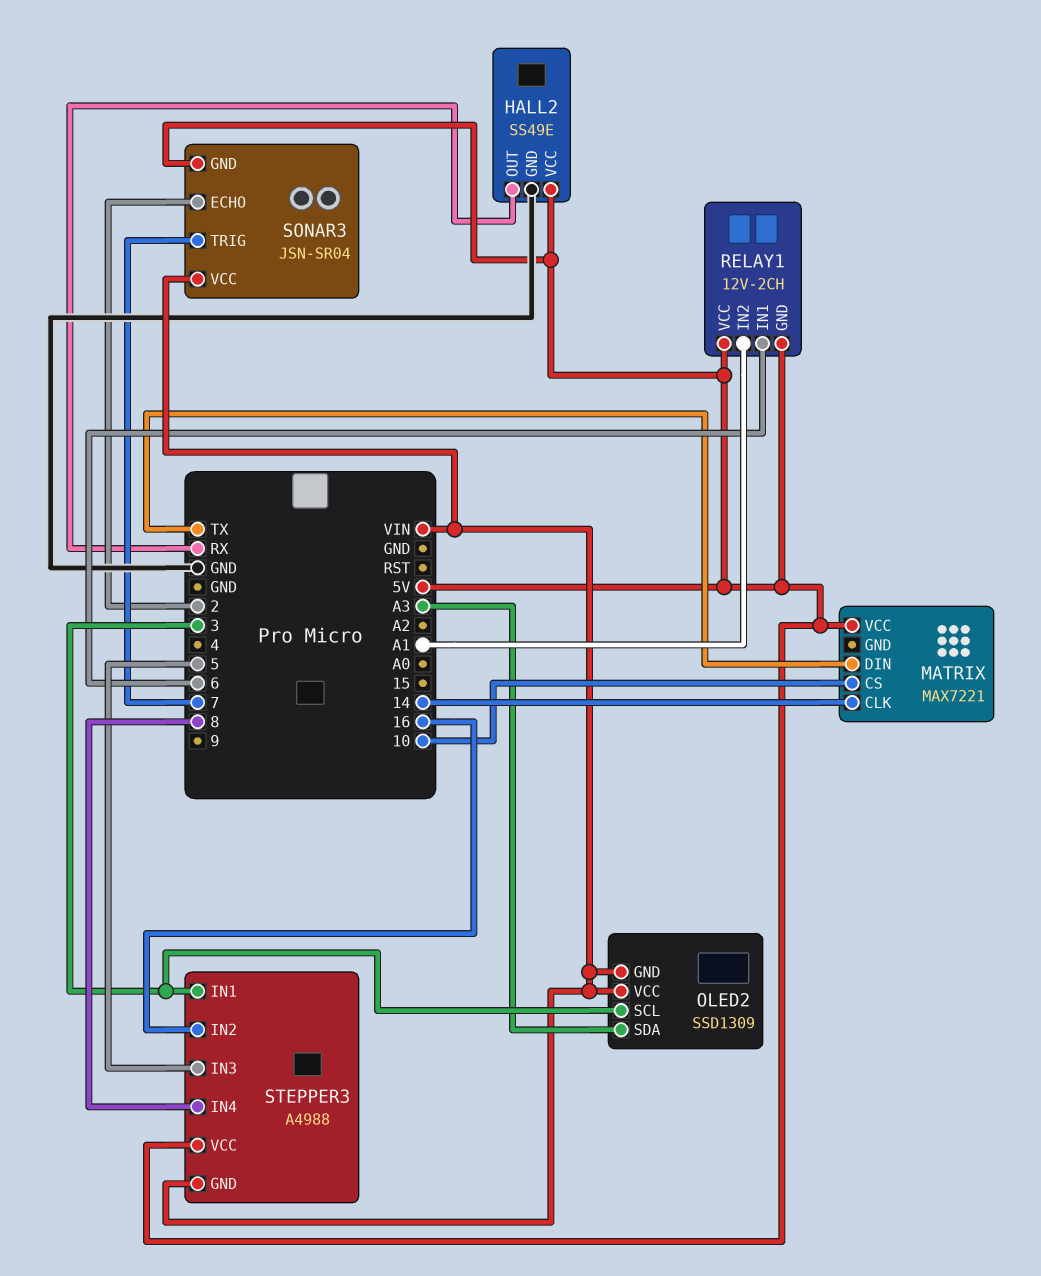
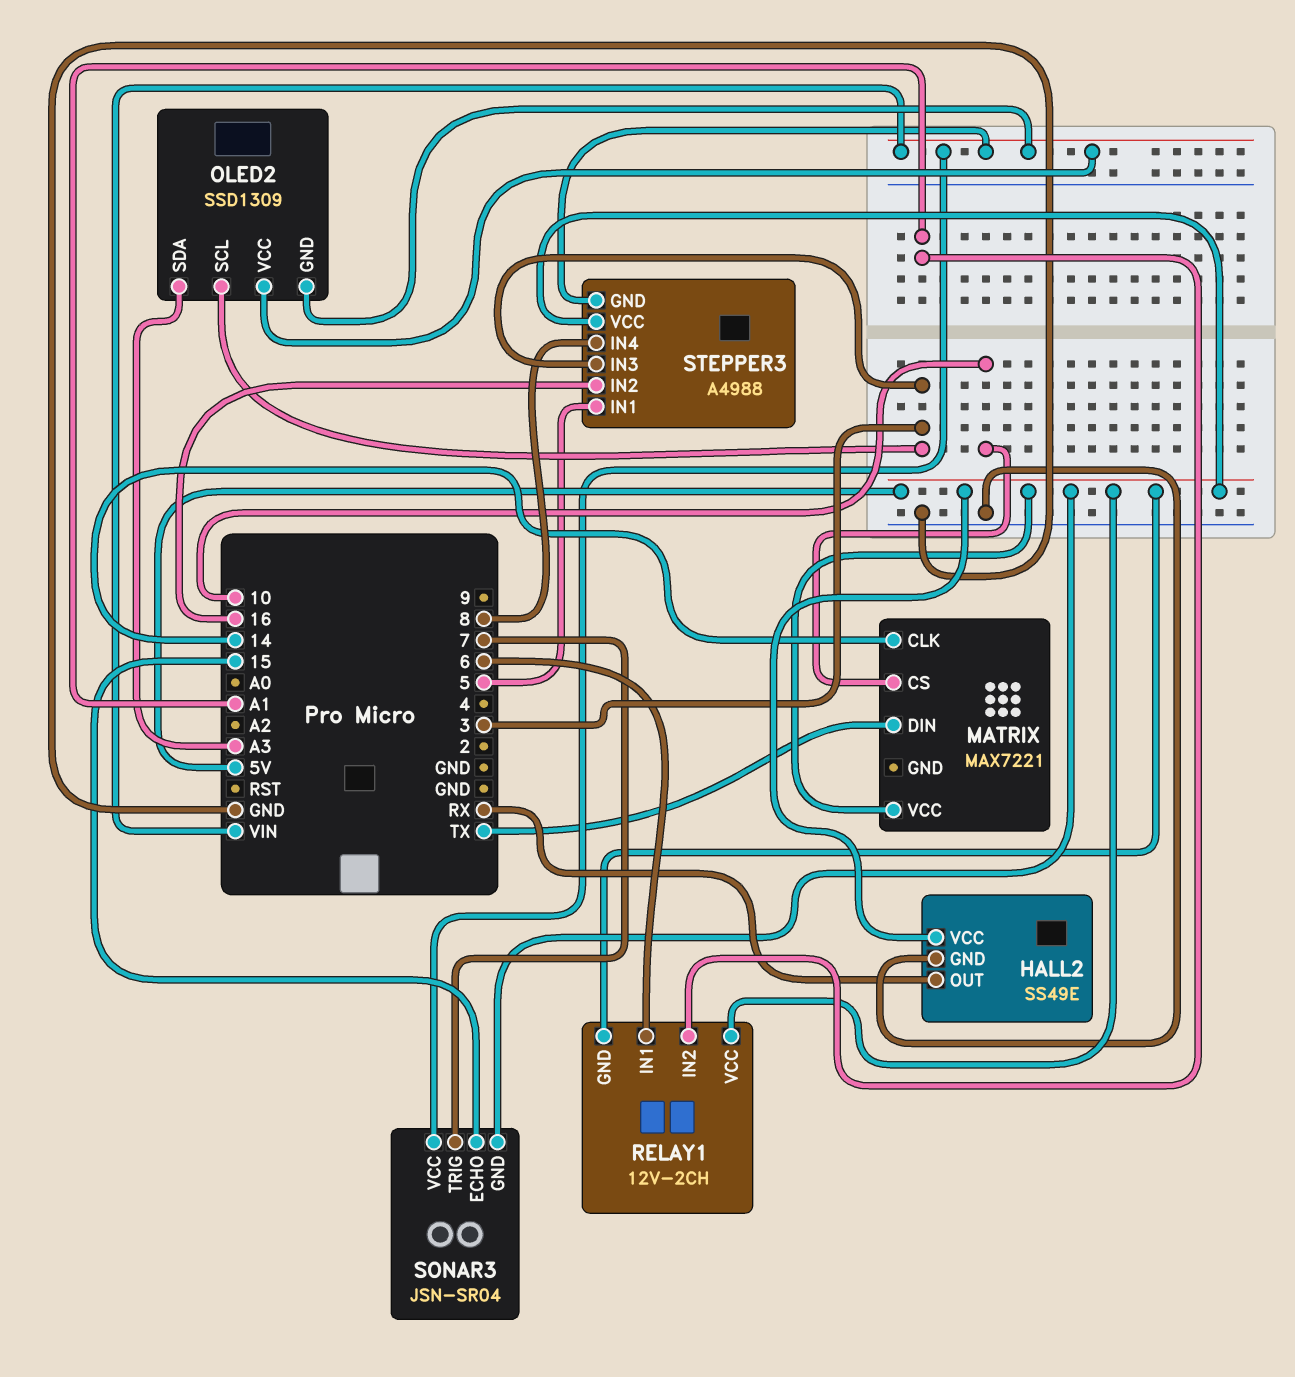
SONAR3 pin ECHO: 2 -> 15
STEPPER3 pin IN1: 3 -> 5
STEPPER3 pin IN3: 5 -> 3

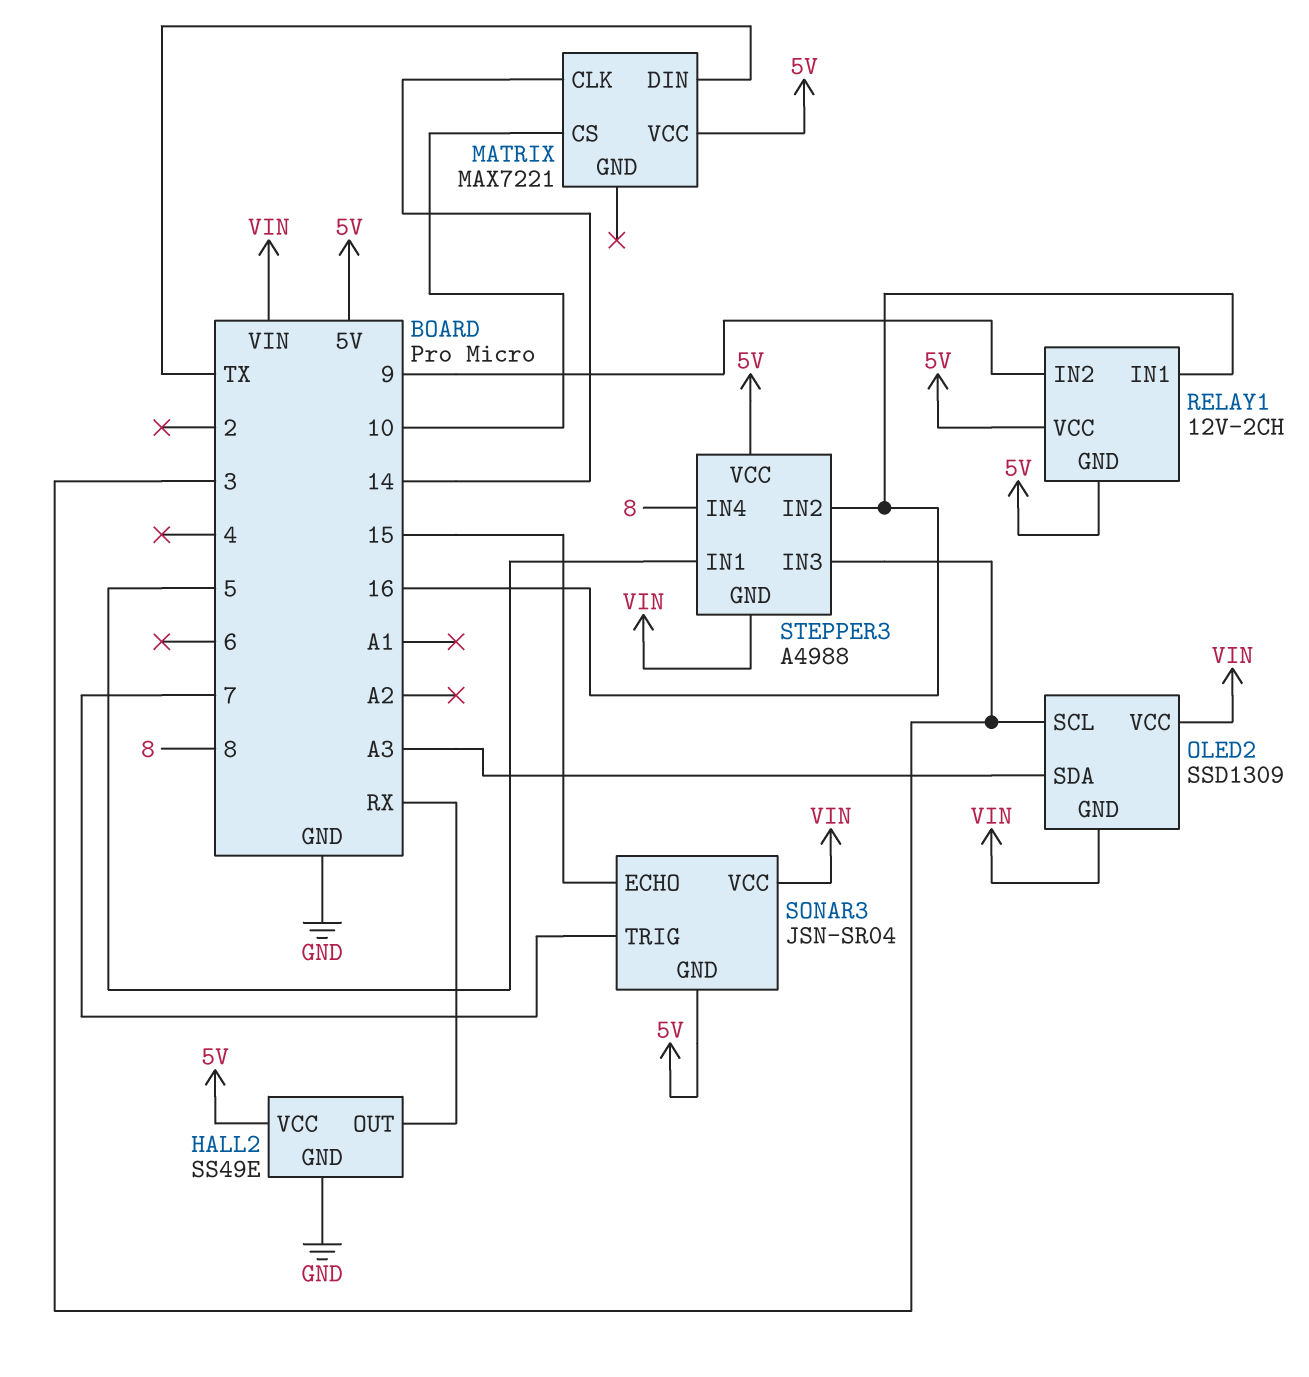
RELAY1 pin IN1: 6 -> 16
RELAY1 pin IN2: A1 -> 9

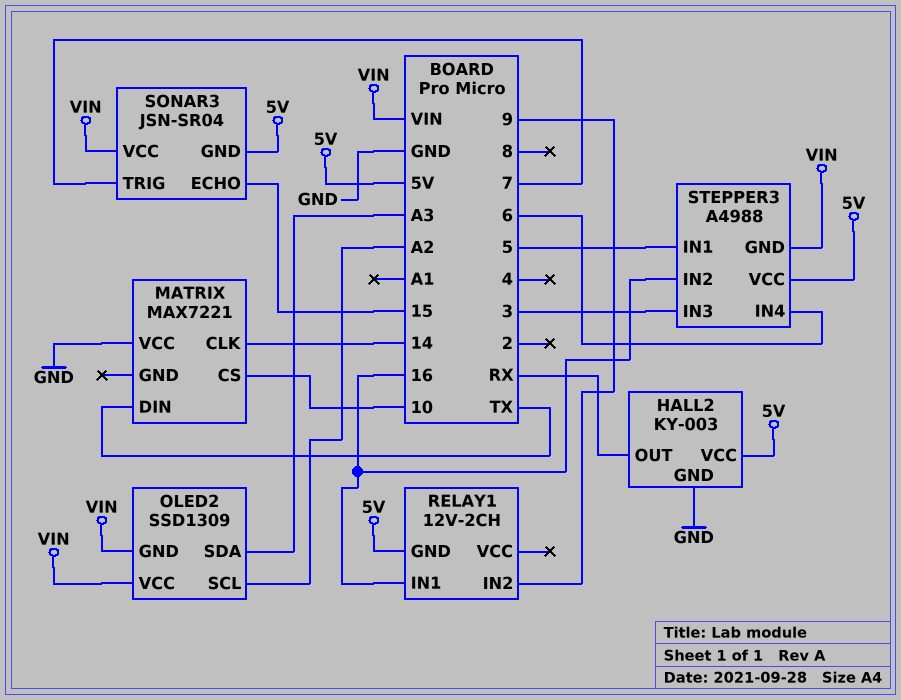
HALL2: SS49E -> KY-003
MATRIX pin VCC: 5V -> GND
OLED2 pin SCL: 3 -> A2
RELAY1 pin VCC: 5V -> none
STEPPER3 pin IN4: 8 -> 6

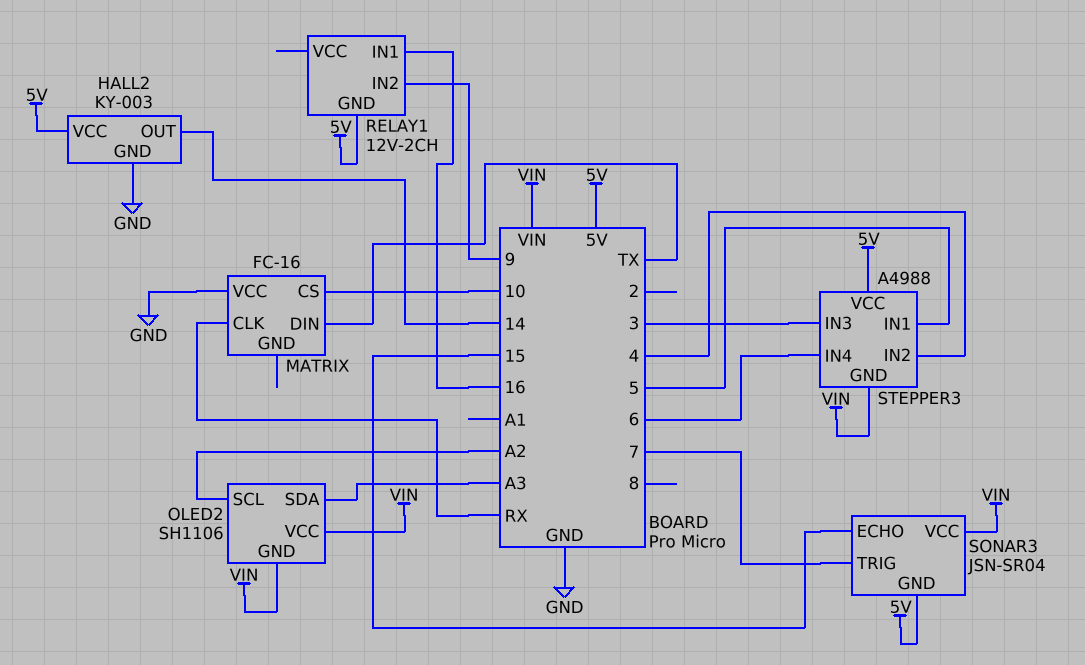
HALL2 pin OUT: RX -> 14
MATRIX: MAX7221 -> FC-16
MATRIX pin CLK: 14 -> RX
OLED2: SSD1309 -> SH1106
STEPPER3 pin IN2: 16 -> 4

